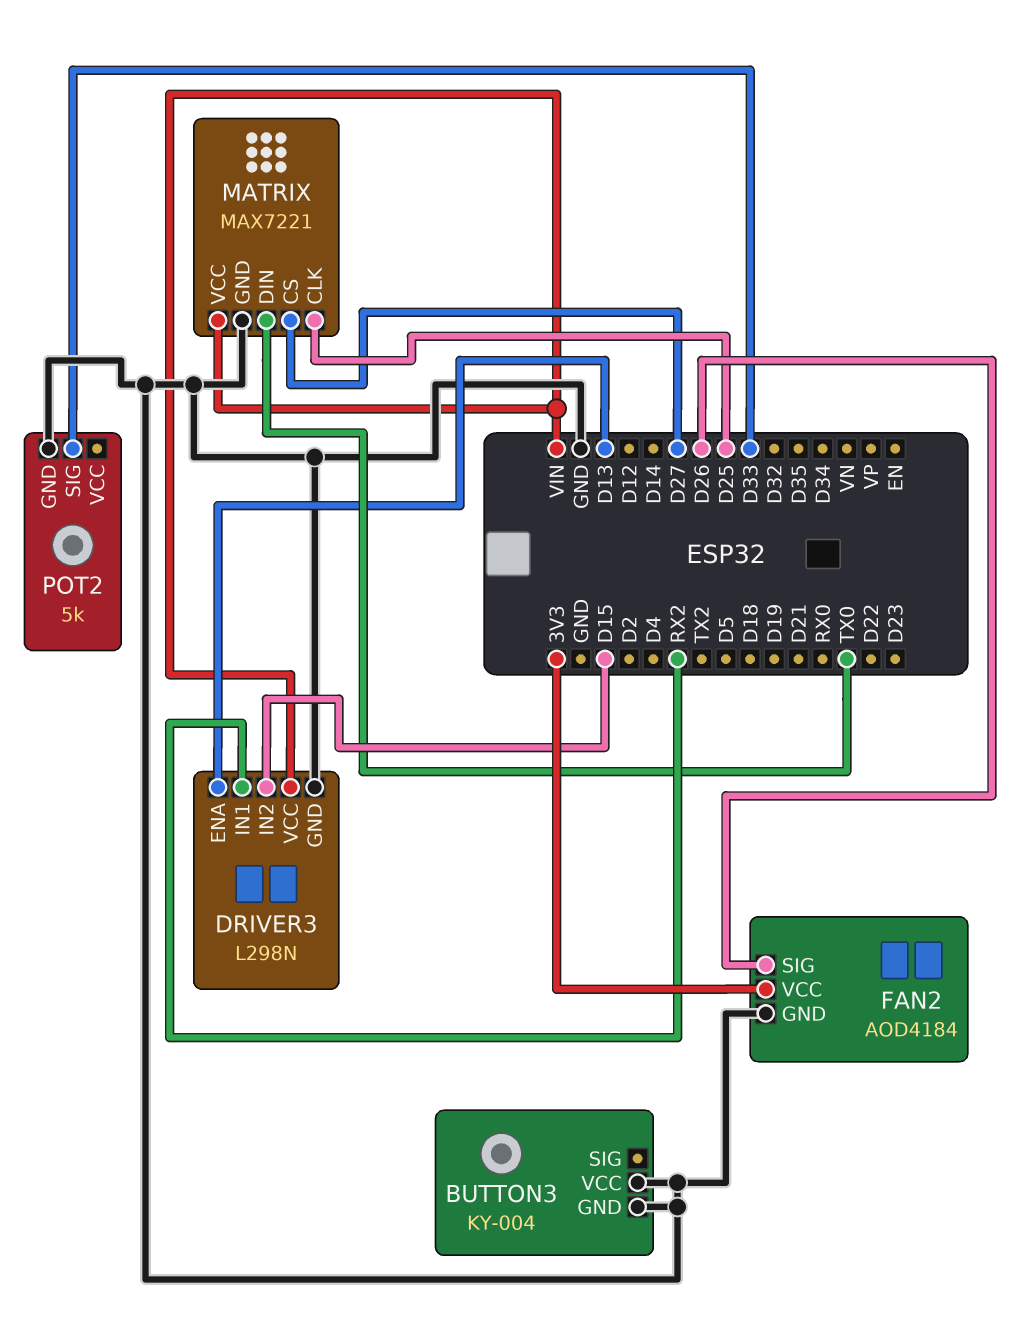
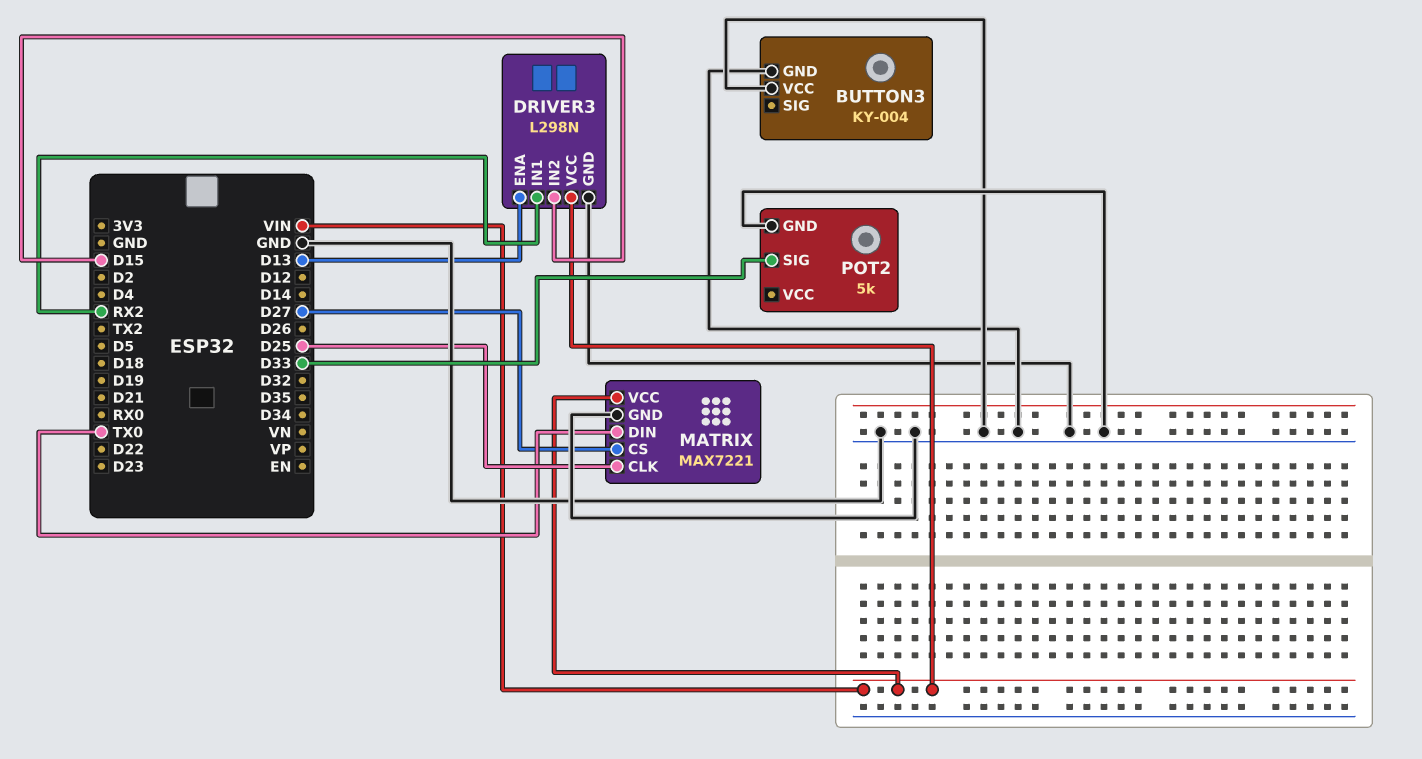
FAN2: AOD4184 -> none
FAN2 pin GND: GND -> none
FAN2 pin SIG: D26 -> none
FAN2 pin VCC: 3V3 -> none

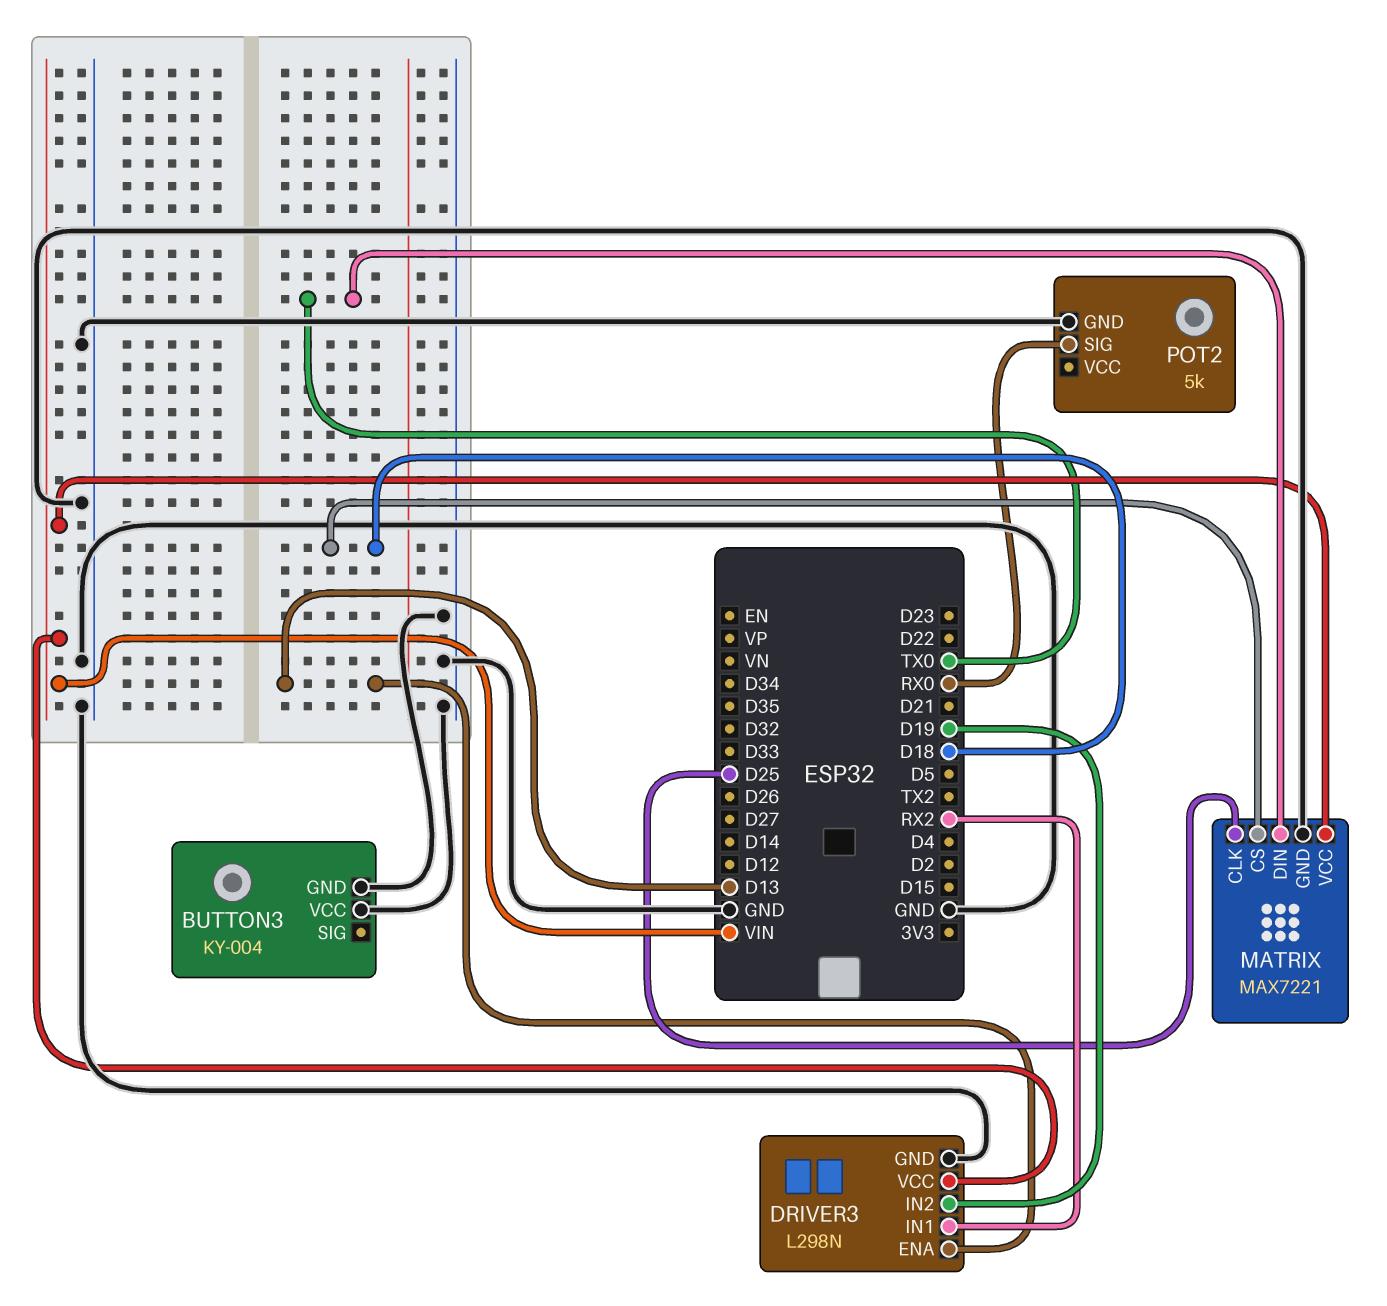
DRIVER3 pin IN2: D15 -> D19
MATRIX pin CS: D27 -> D18
POT2 pin SIG: D33 -> RX0

